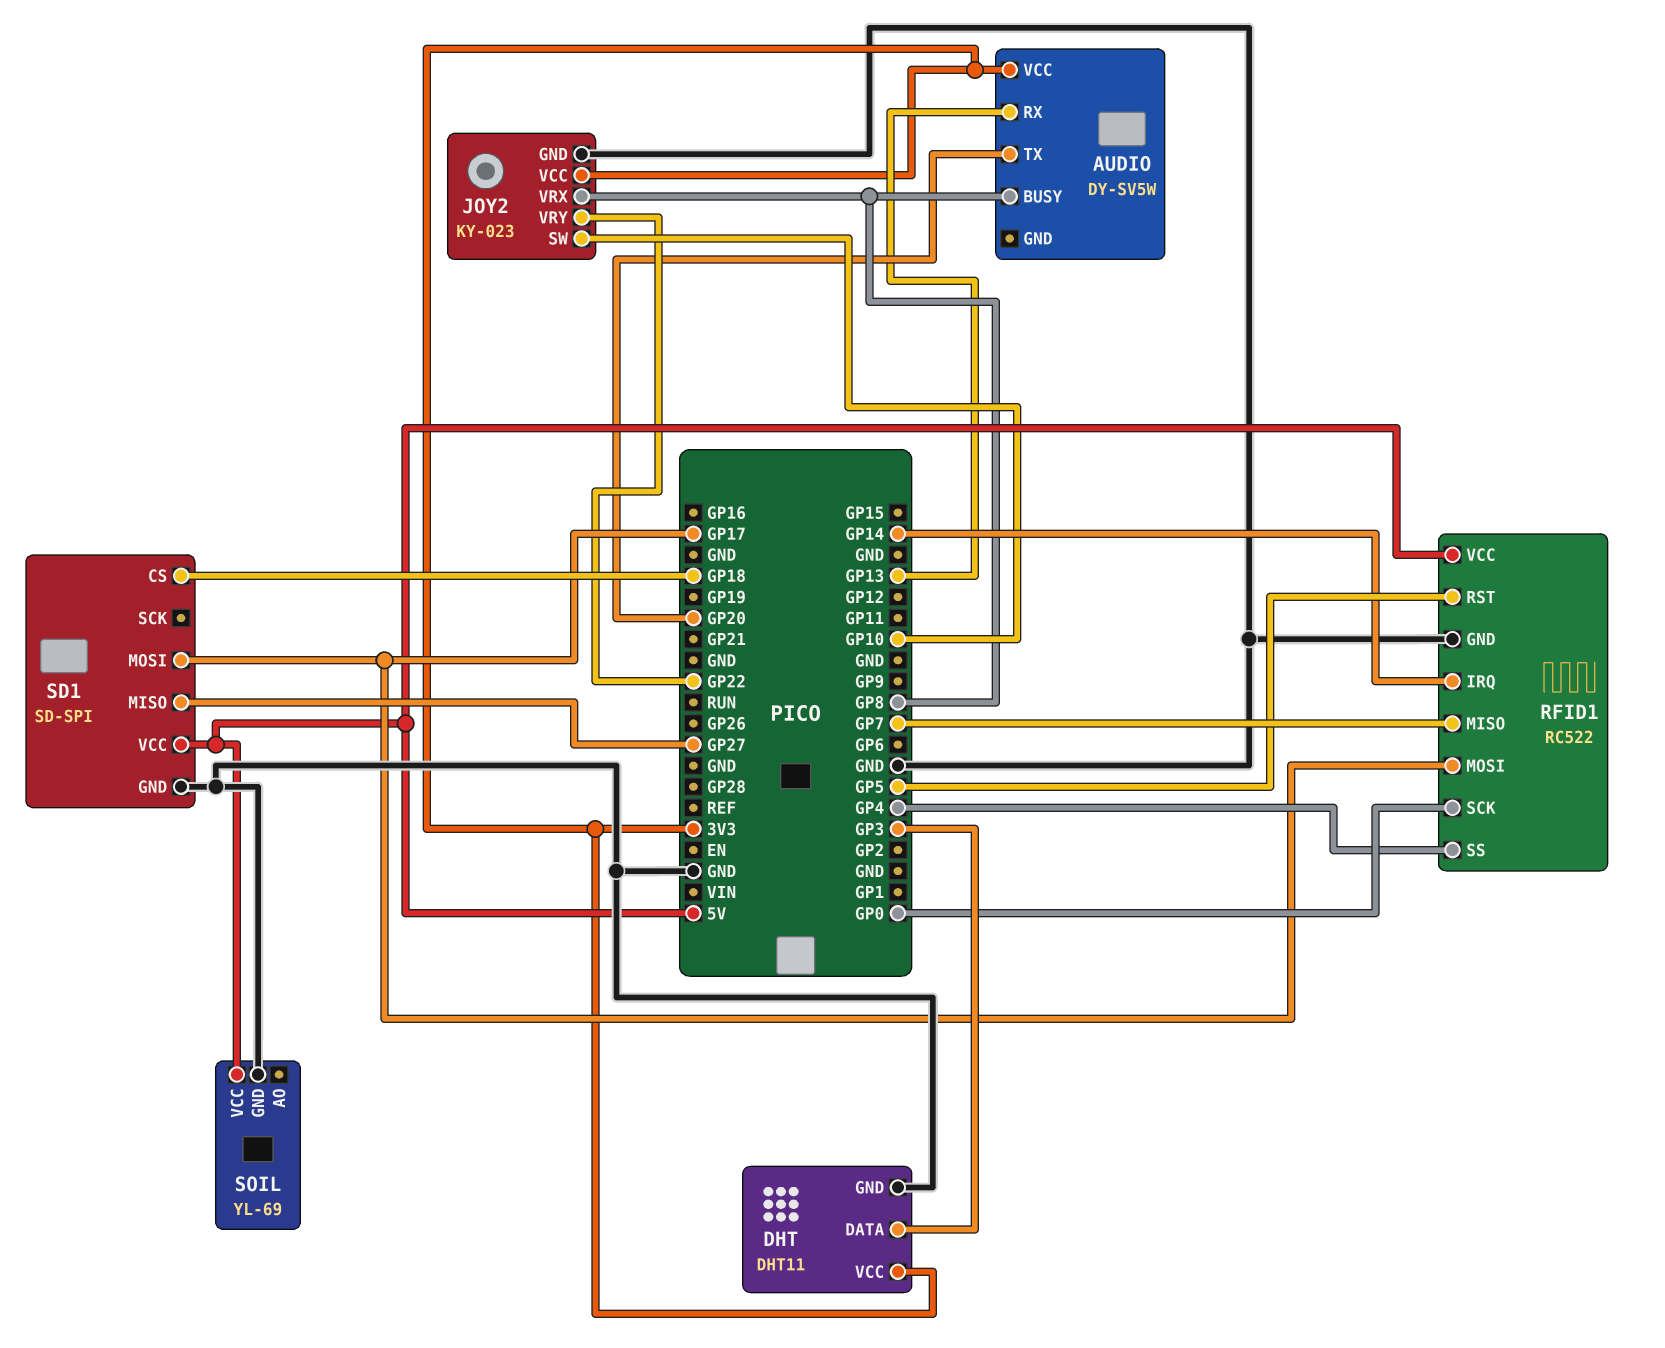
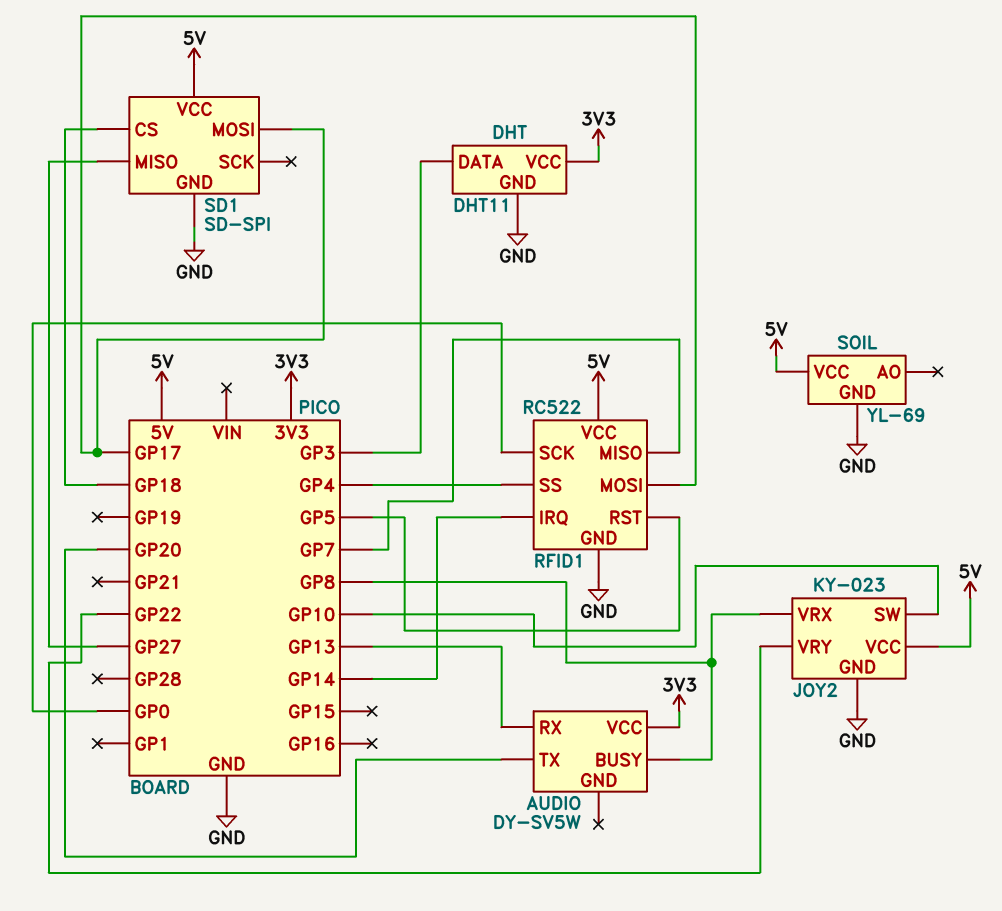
JOY2 pin VCC: 3V3 -> 5V

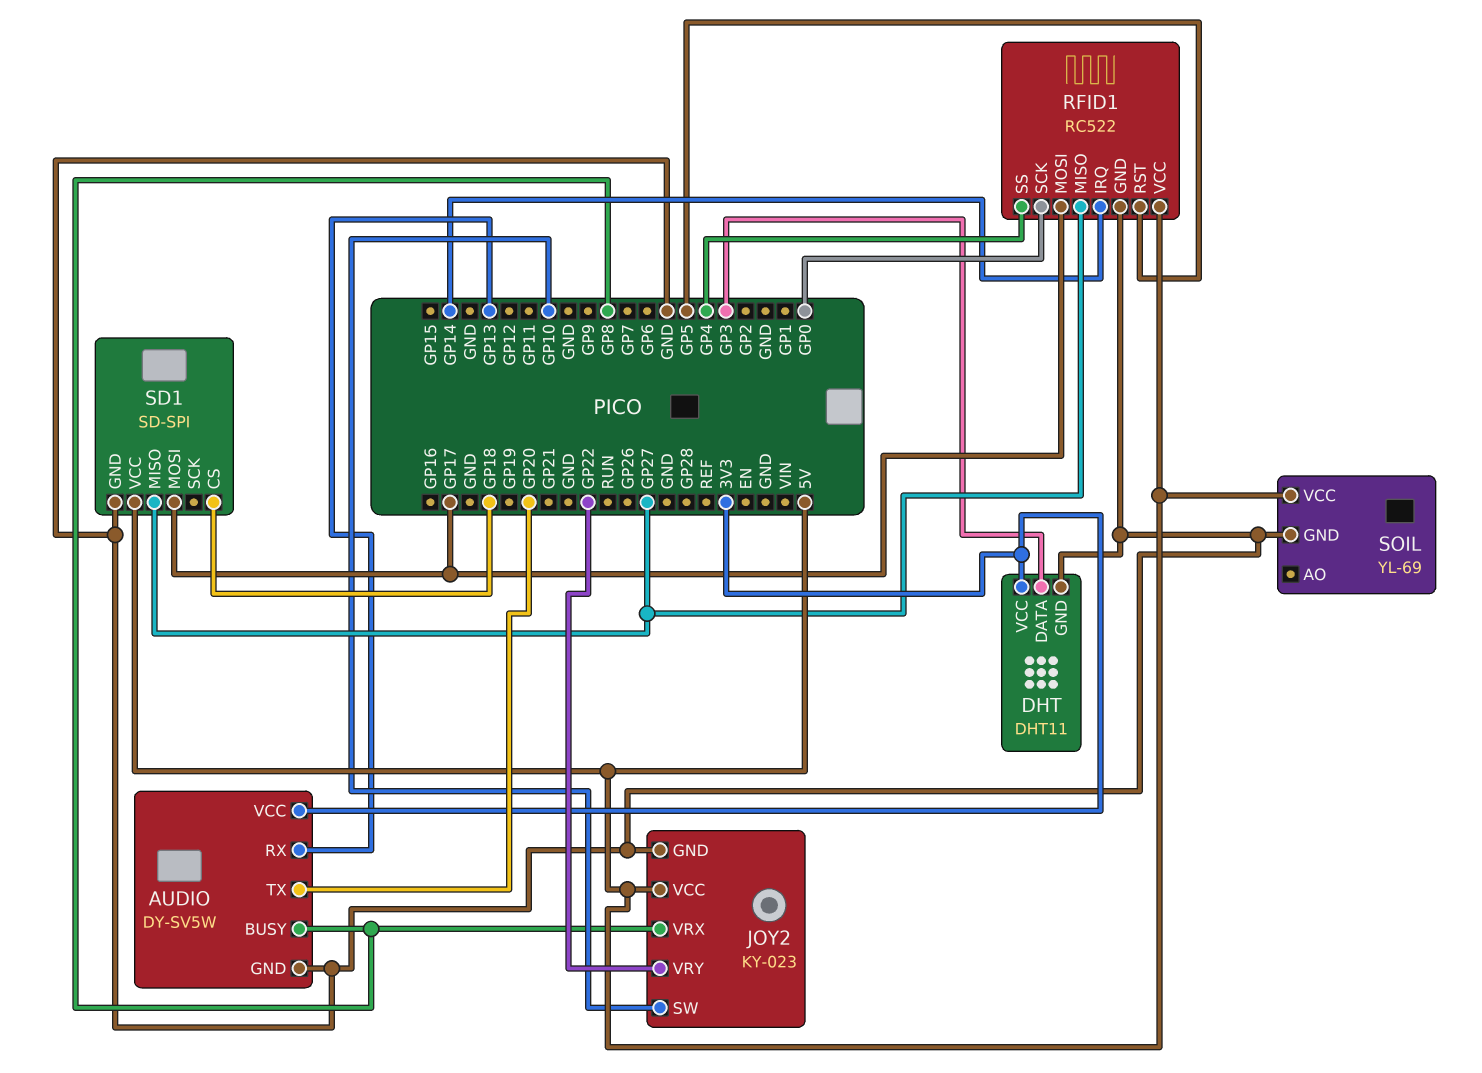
AUDIO pin GND: none -> GND
RFID1 pin MISO: GP7 -> GP27

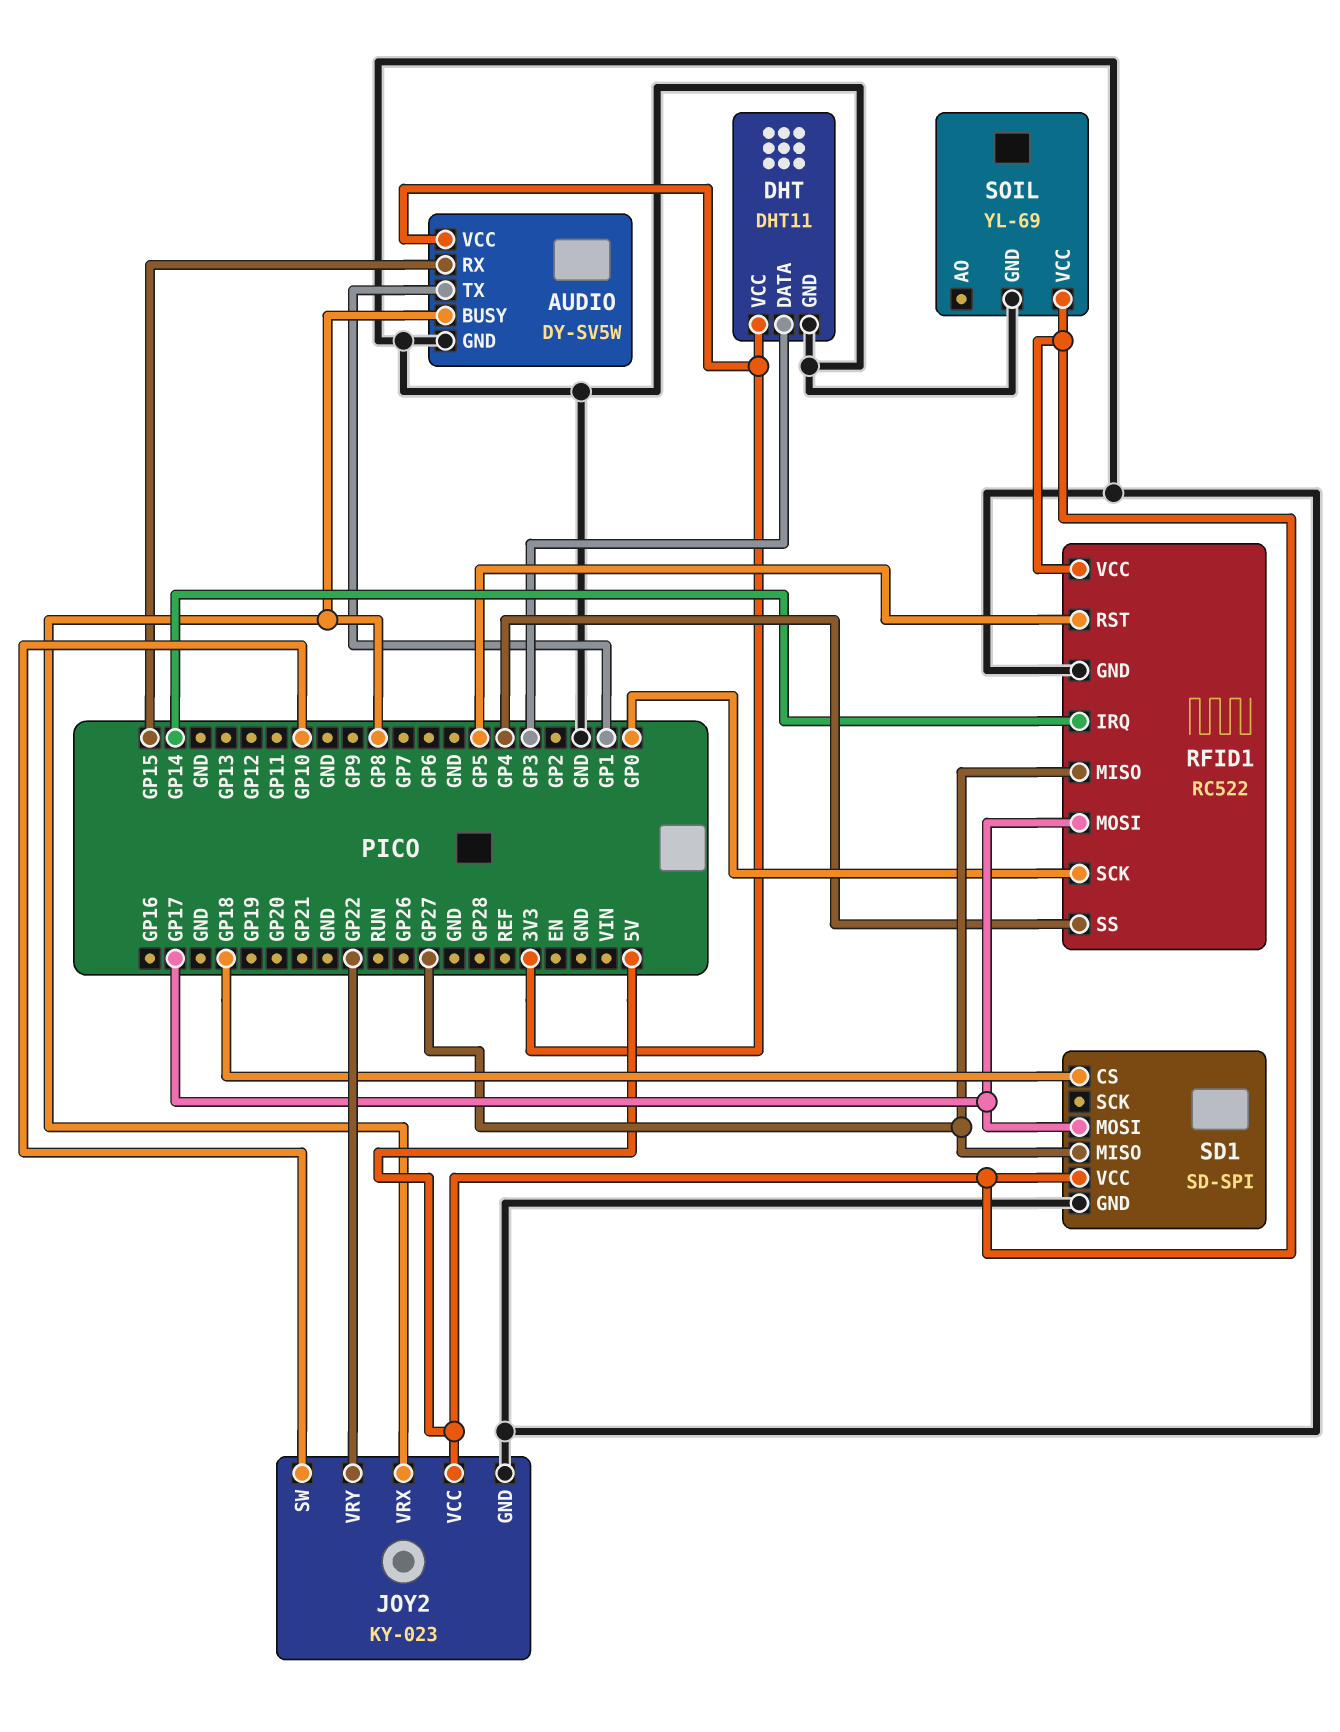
AUDIO pin RX: GP13 -> GP15
AUDIO pin TX: GP20 -> GP1

